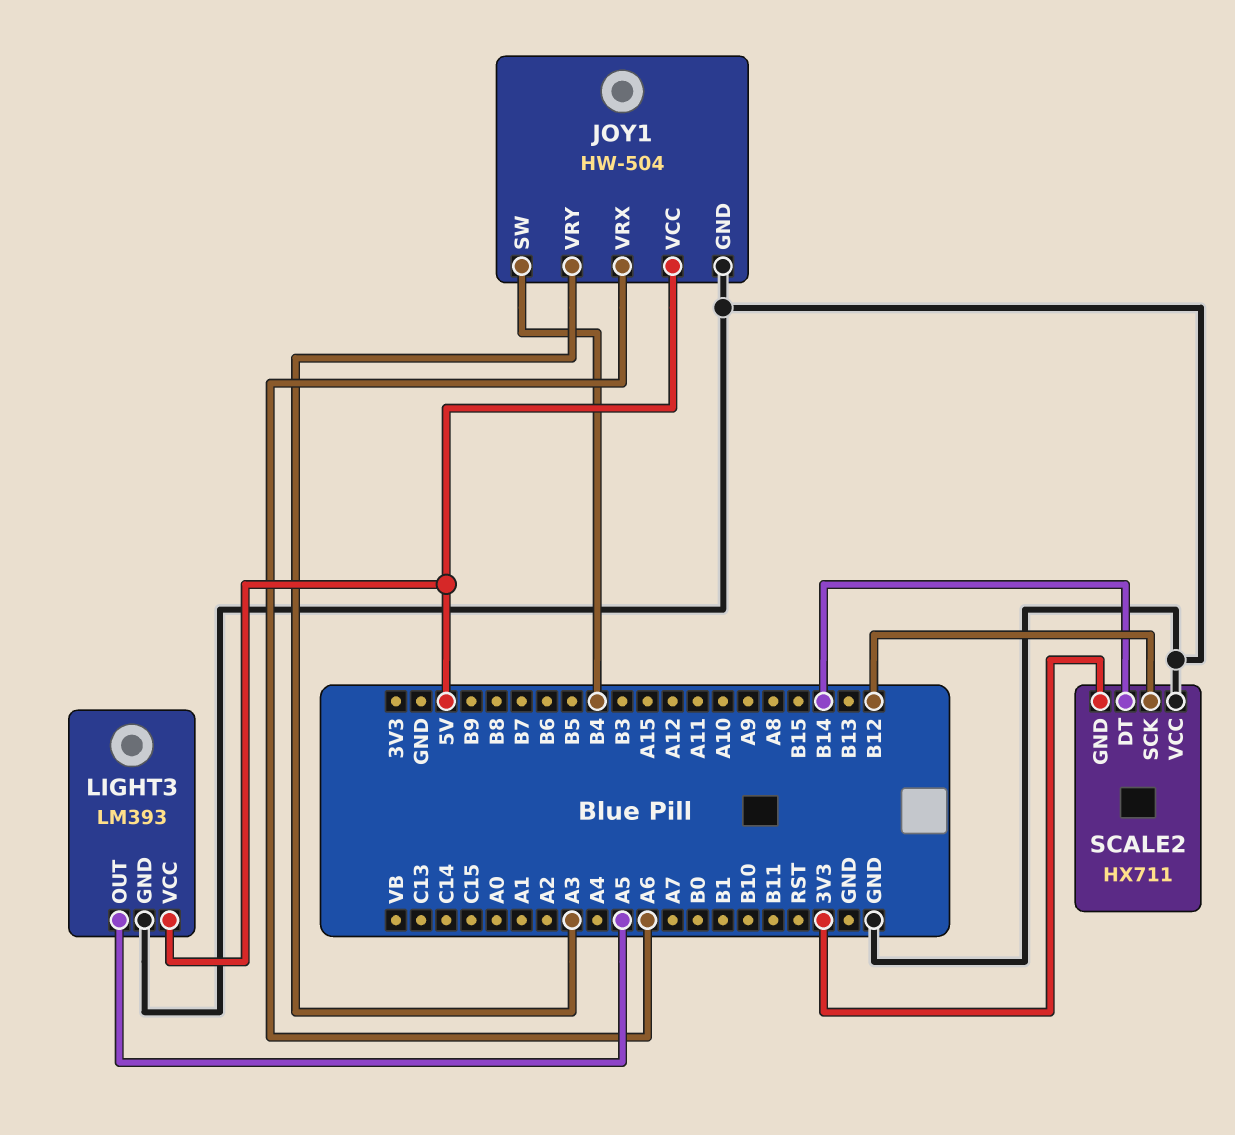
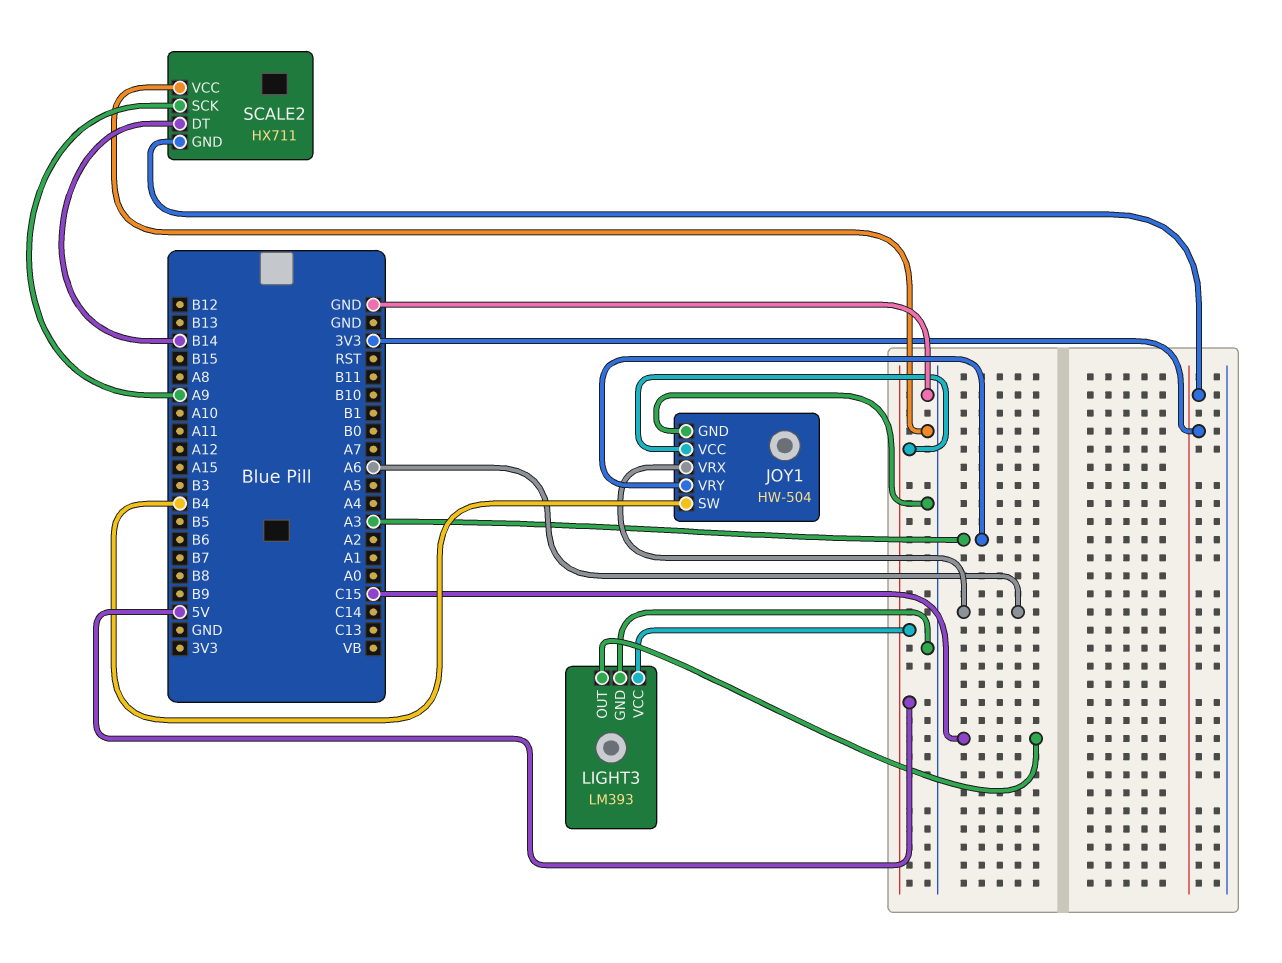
LIGHT3 pin OUT: A5 -> C15
SCALE2 pin SCK: B12 -> A9

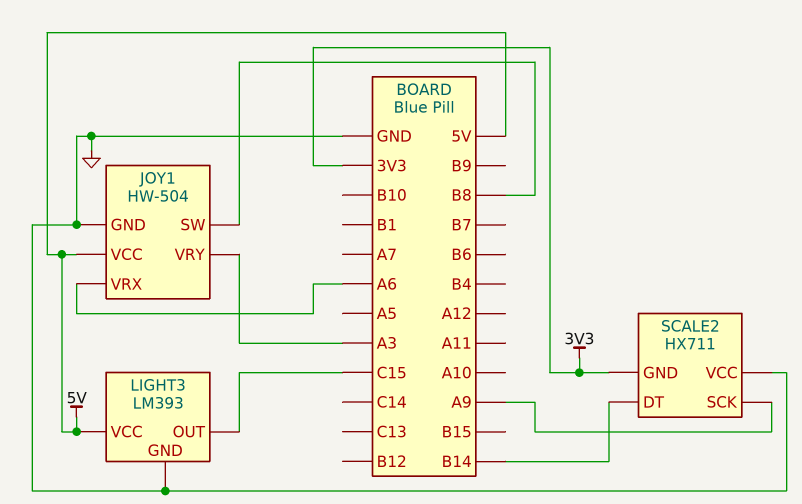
JOY1 pin SW: B4 -> B8

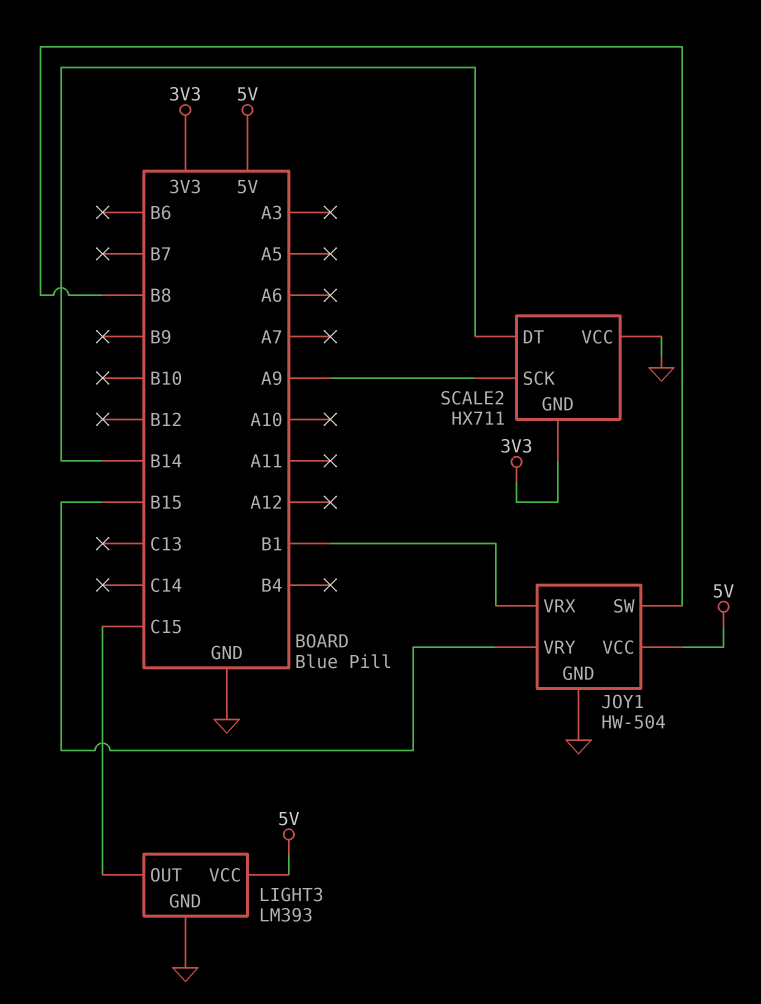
JOY1 pin VRX: A6 -> B1
JOY1 pin VRY: A3 -> B15

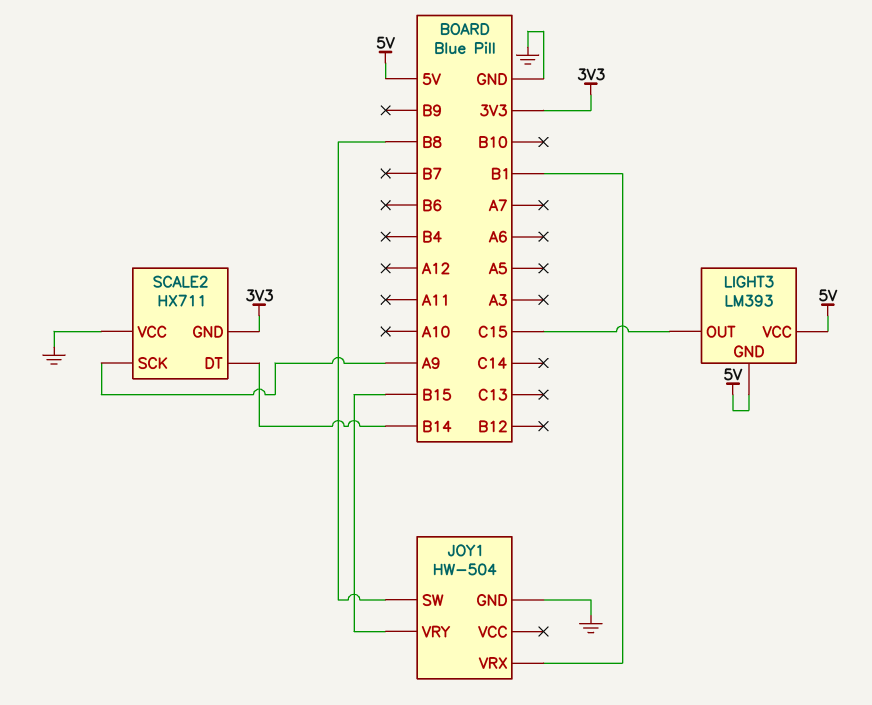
JOY1 pin VCC: 5V -> none
LIGHT3 pin GND: GND -> 5V

